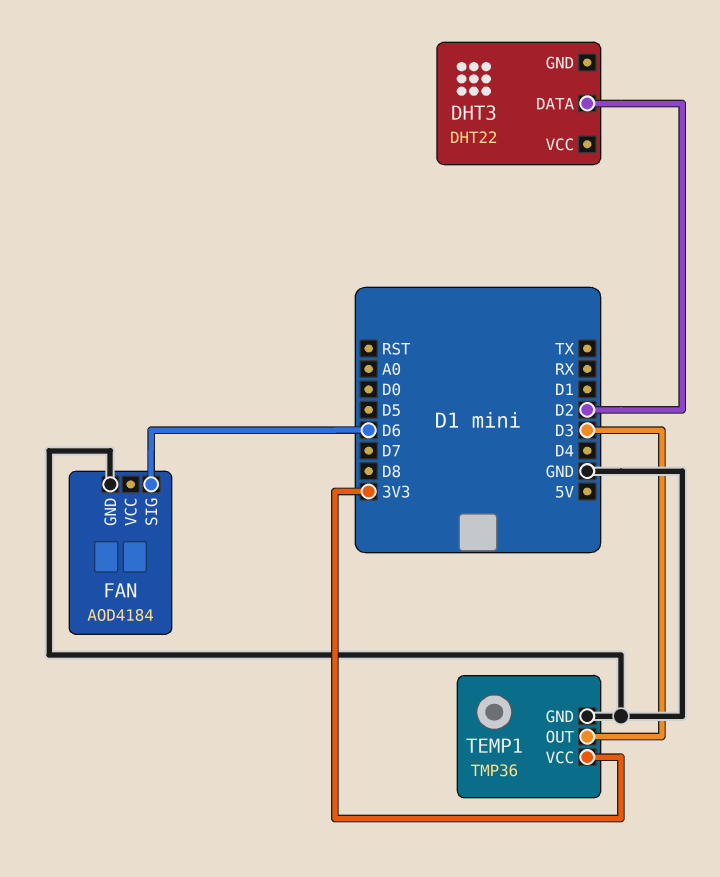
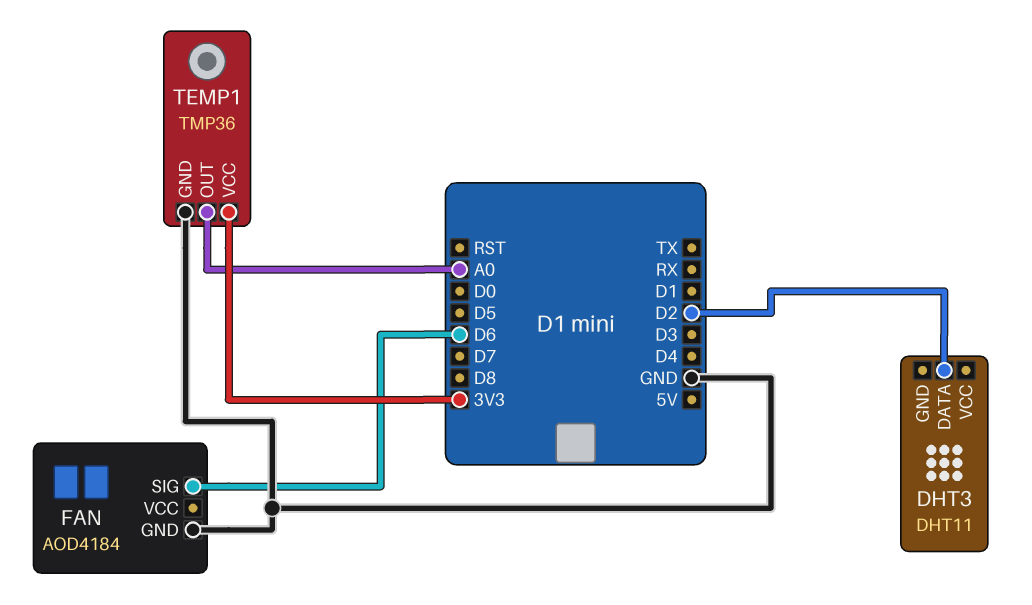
DHT3: DHT22 -> DHT11
TEMP1 pin OUT: D3 -> A0

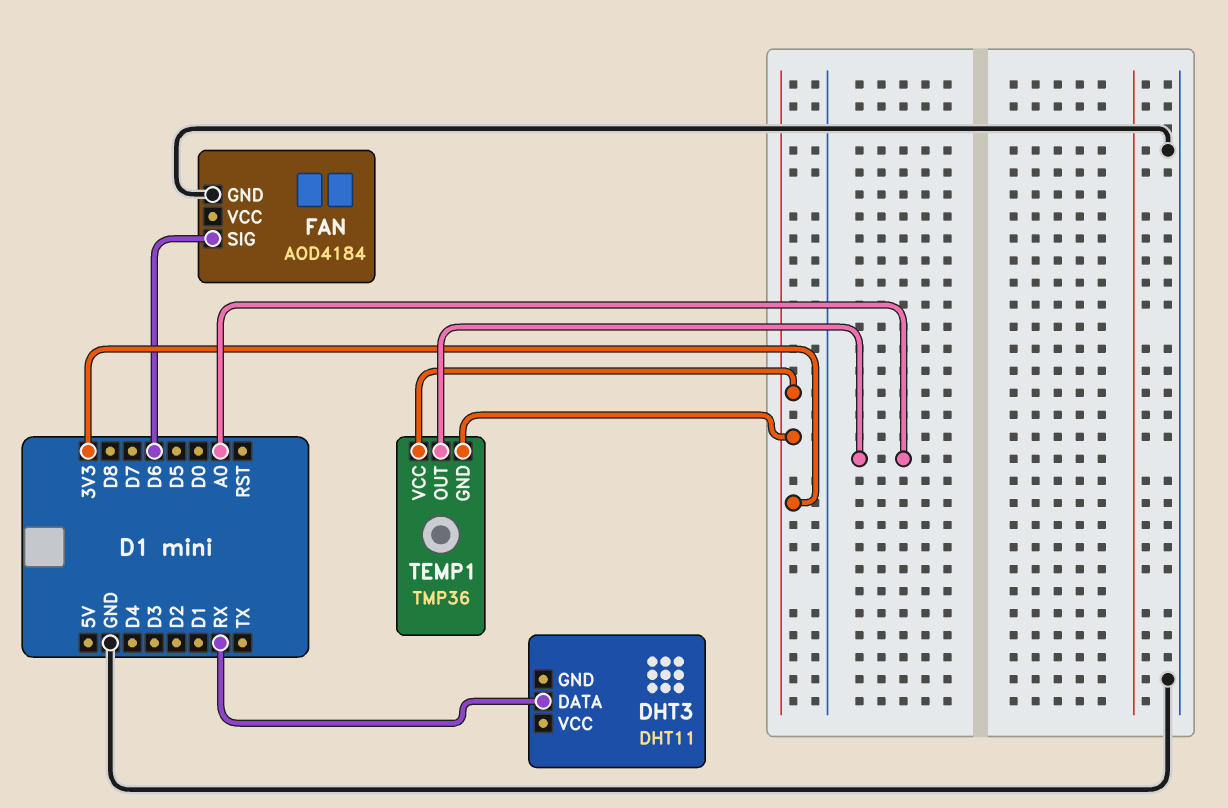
DHT3 pin DATA: D2 -> RX
TEMP1 pin GND: GND -> 3V3

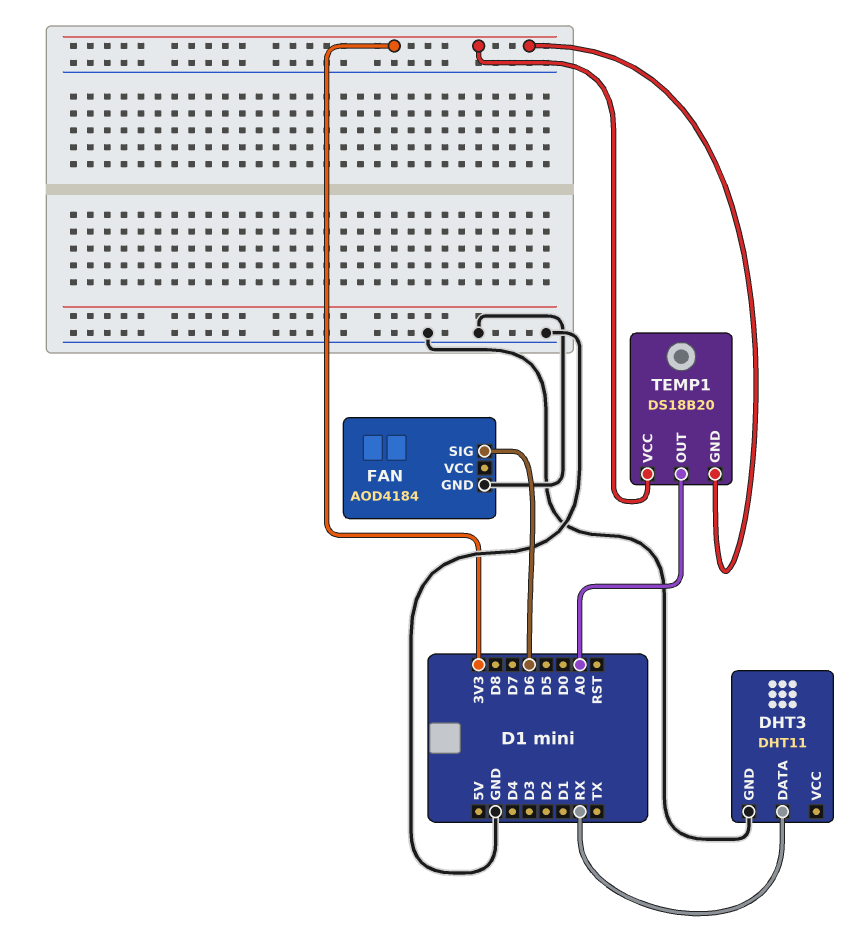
DHT3 pin GND: none -> GND
TEMP1: TMP36 -> DS18B20

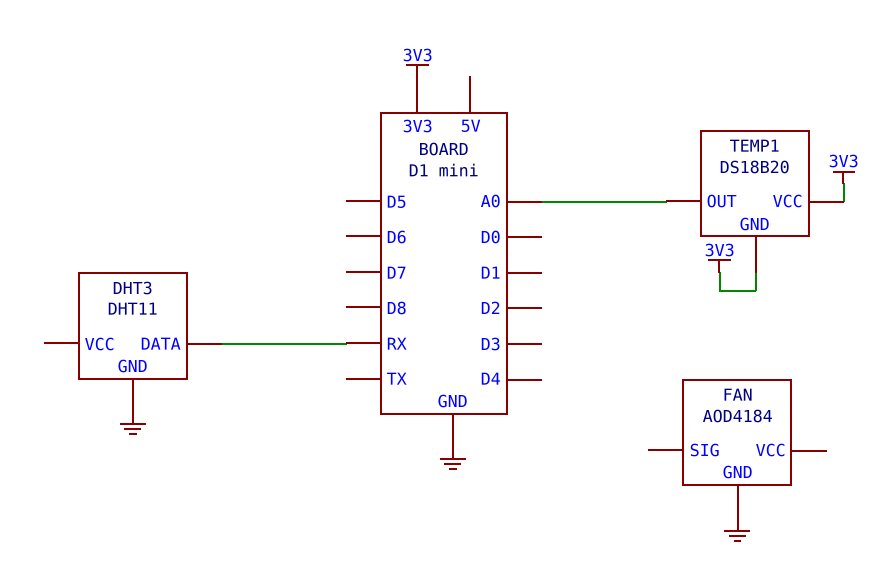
FAN pin SIG: D6 -> none

